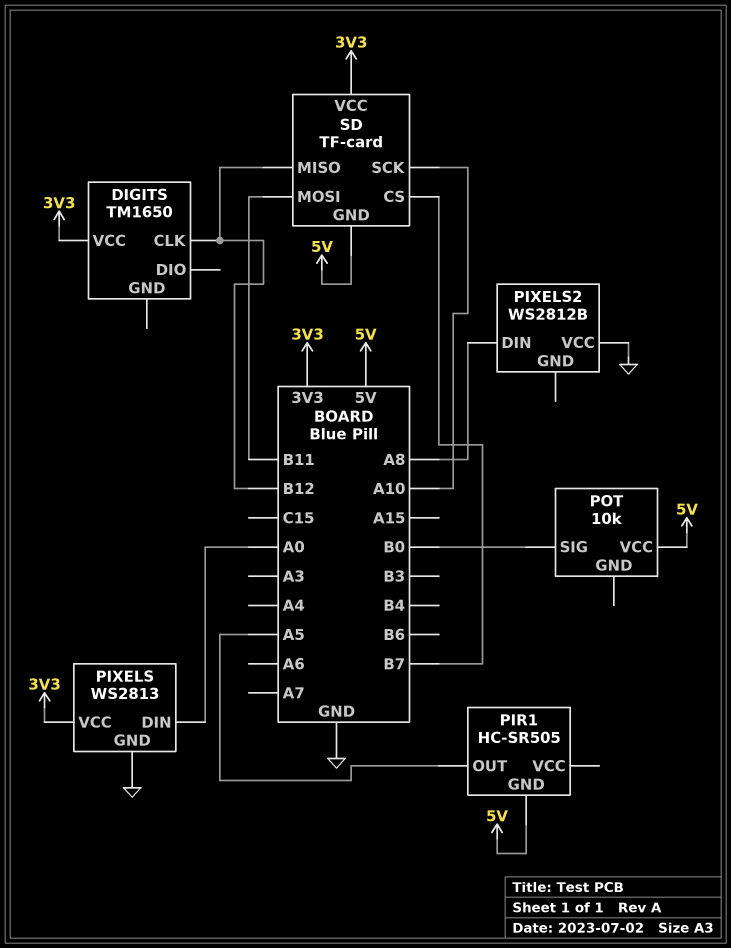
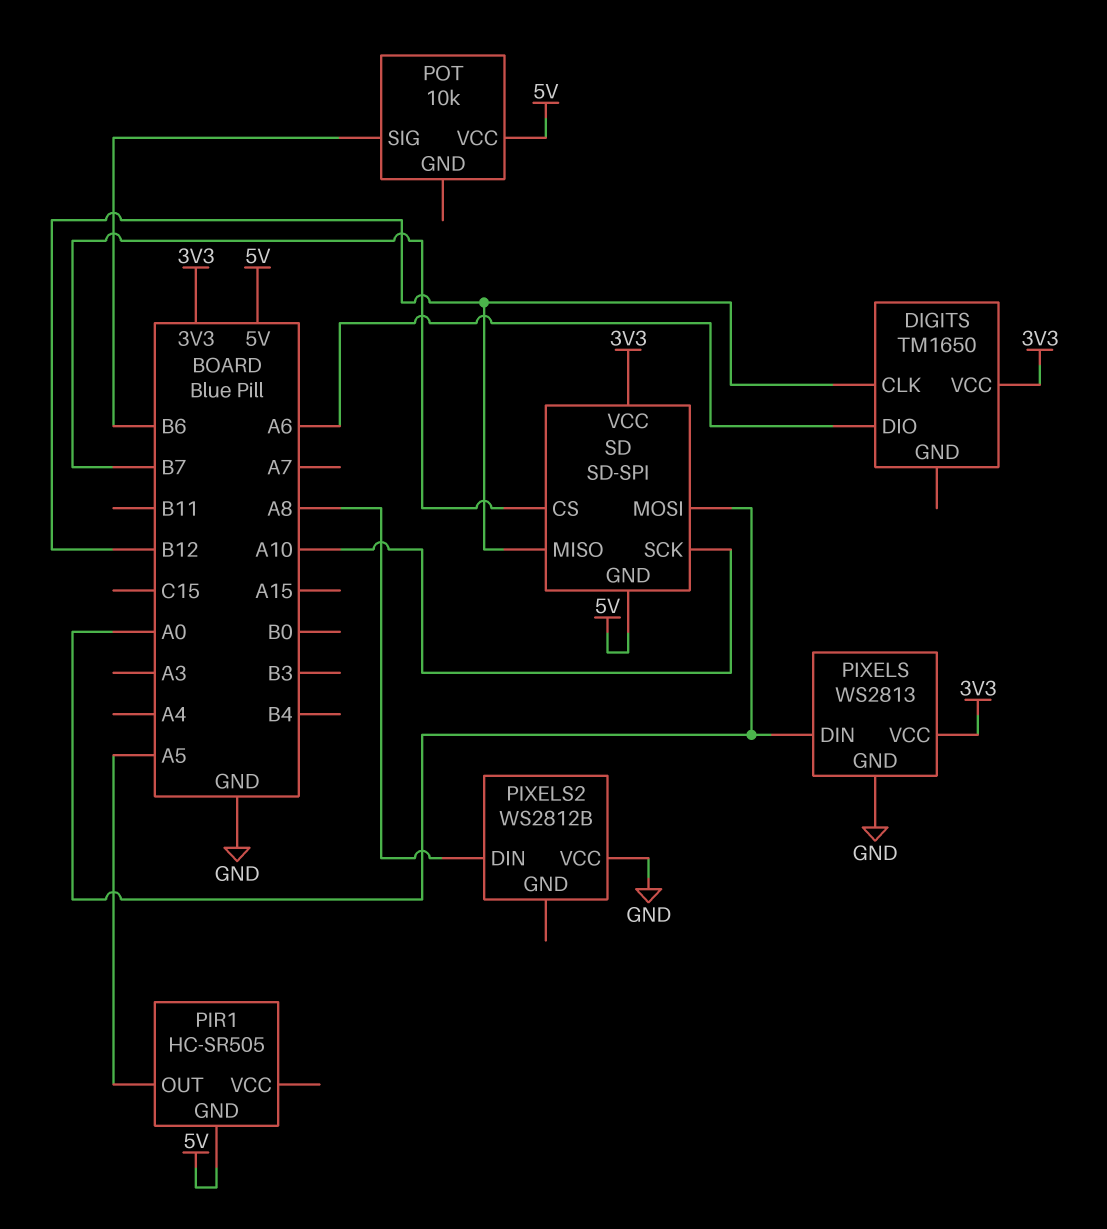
DIGITS pin DIO: none -> A6
POT pin SIG: B0 -> B6
SD: TF-card -> SD-SPI
SD pin MOSI: B11 -> A0

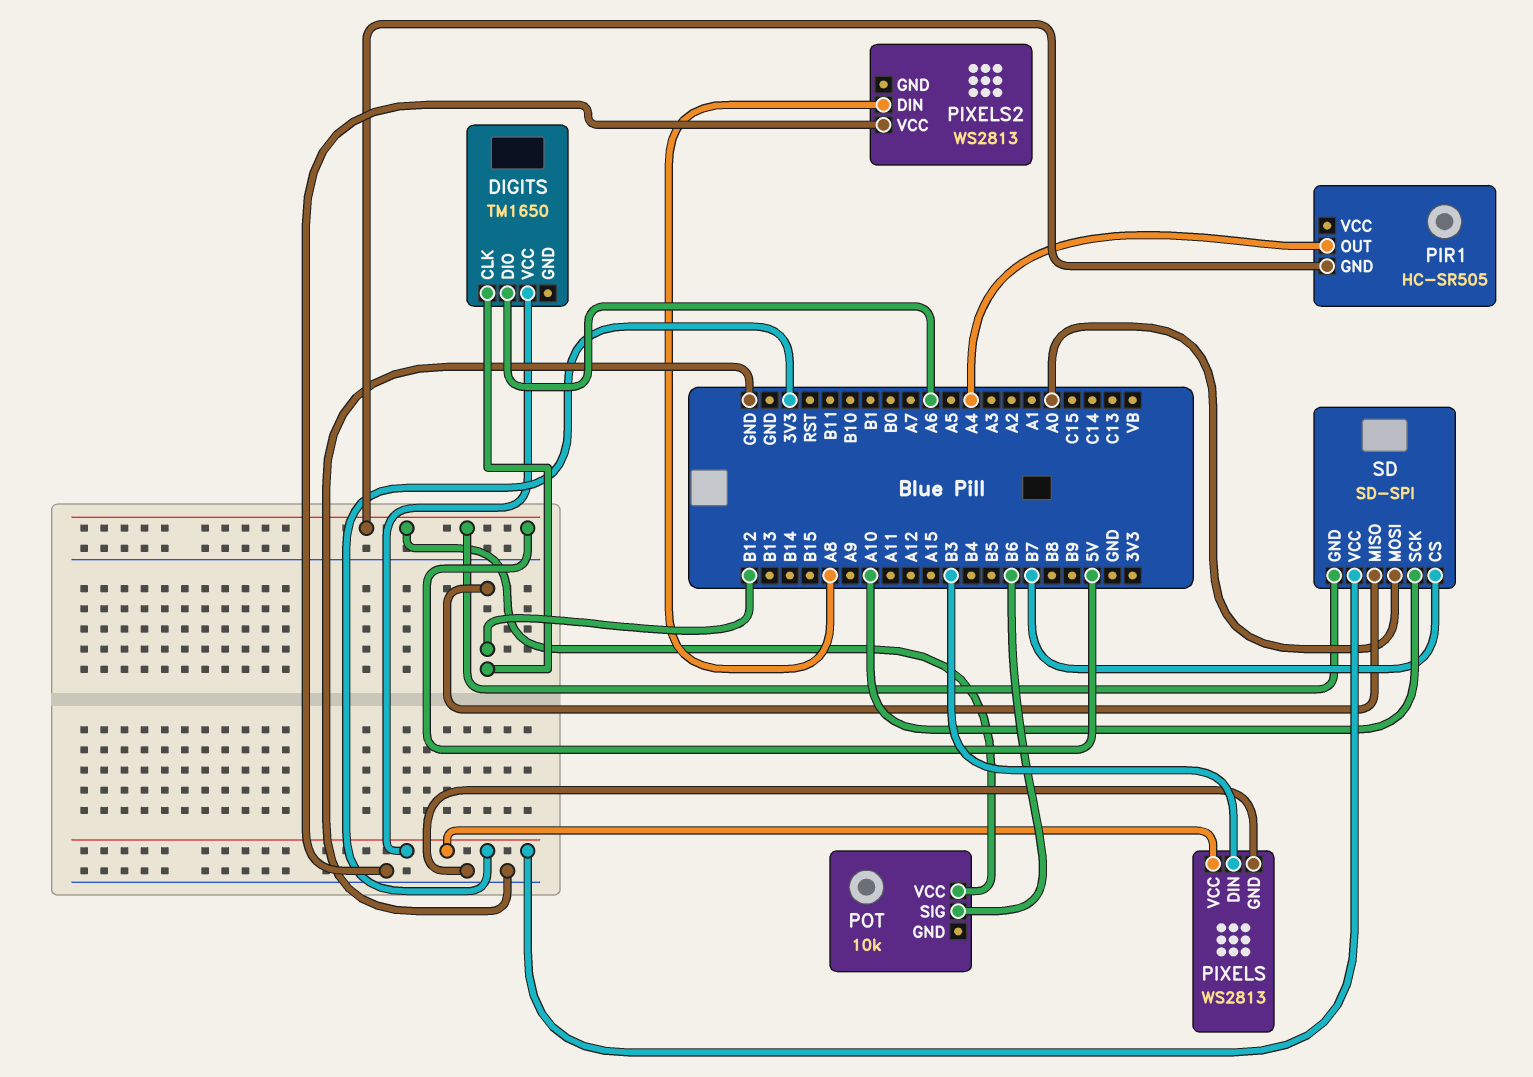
PIR1 pin OUT: A5 -> A4
PIXELS pin DIN: A0 -> B3
PIXELS2: WS2812B -> WS2813

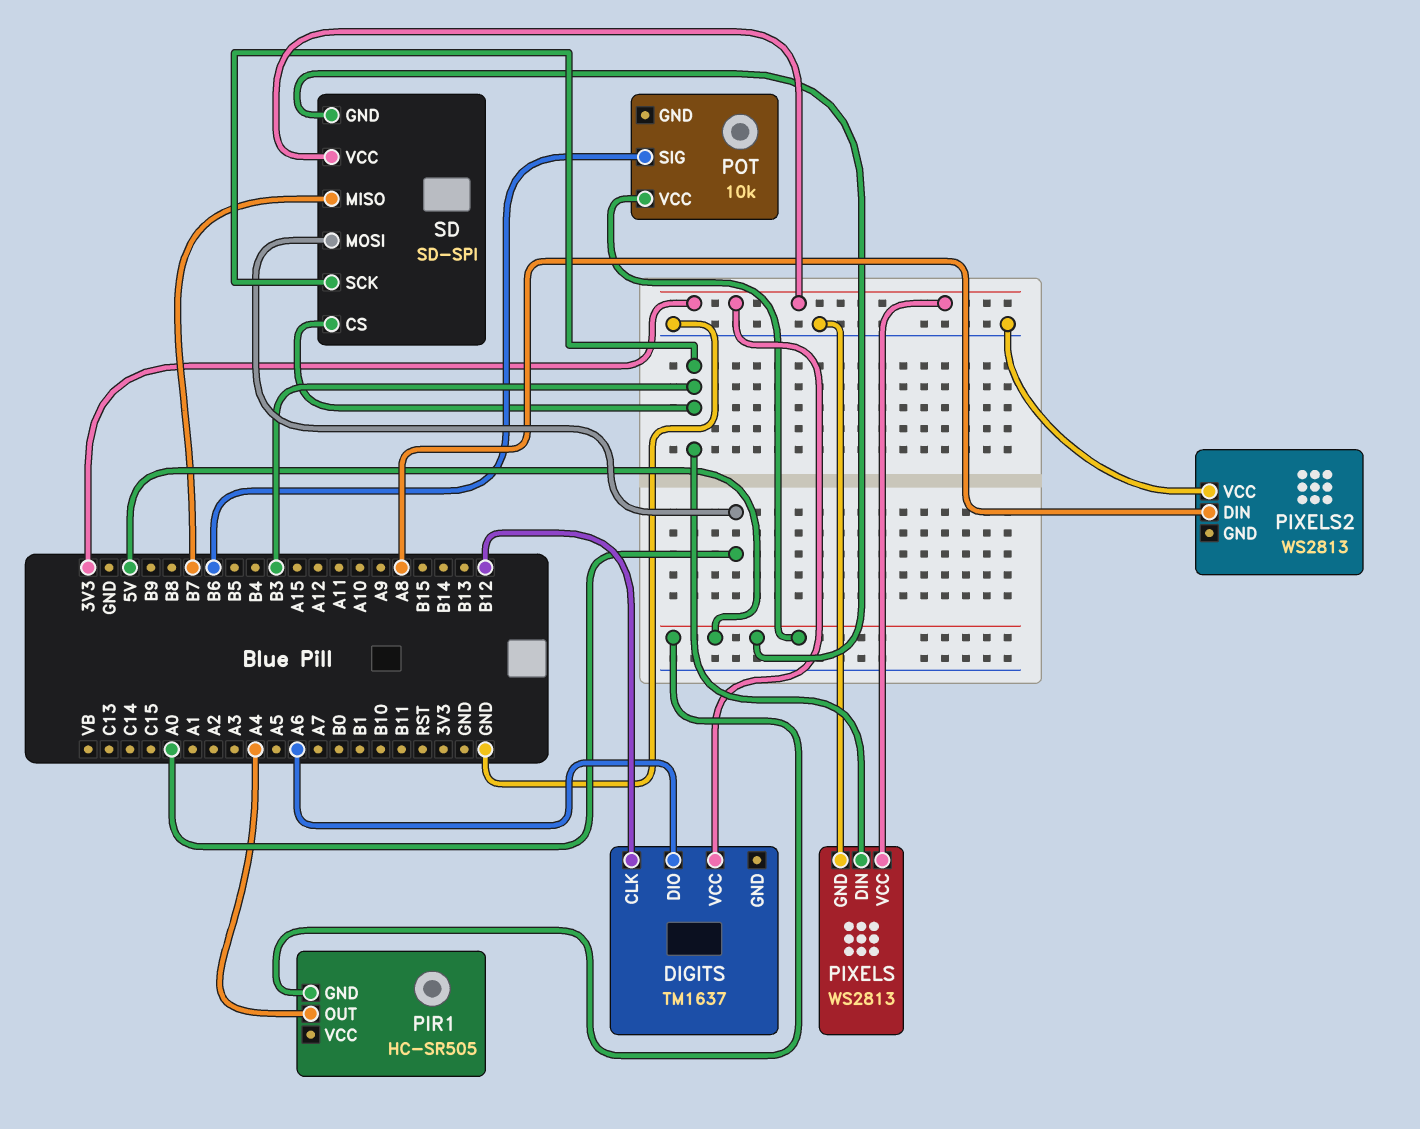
DIGITS: TM1650 -> TM1637
SD pin CS: B7 -> B3
SD pin MISO: B12 -> B7
SD pin SCK: A10 -> B3

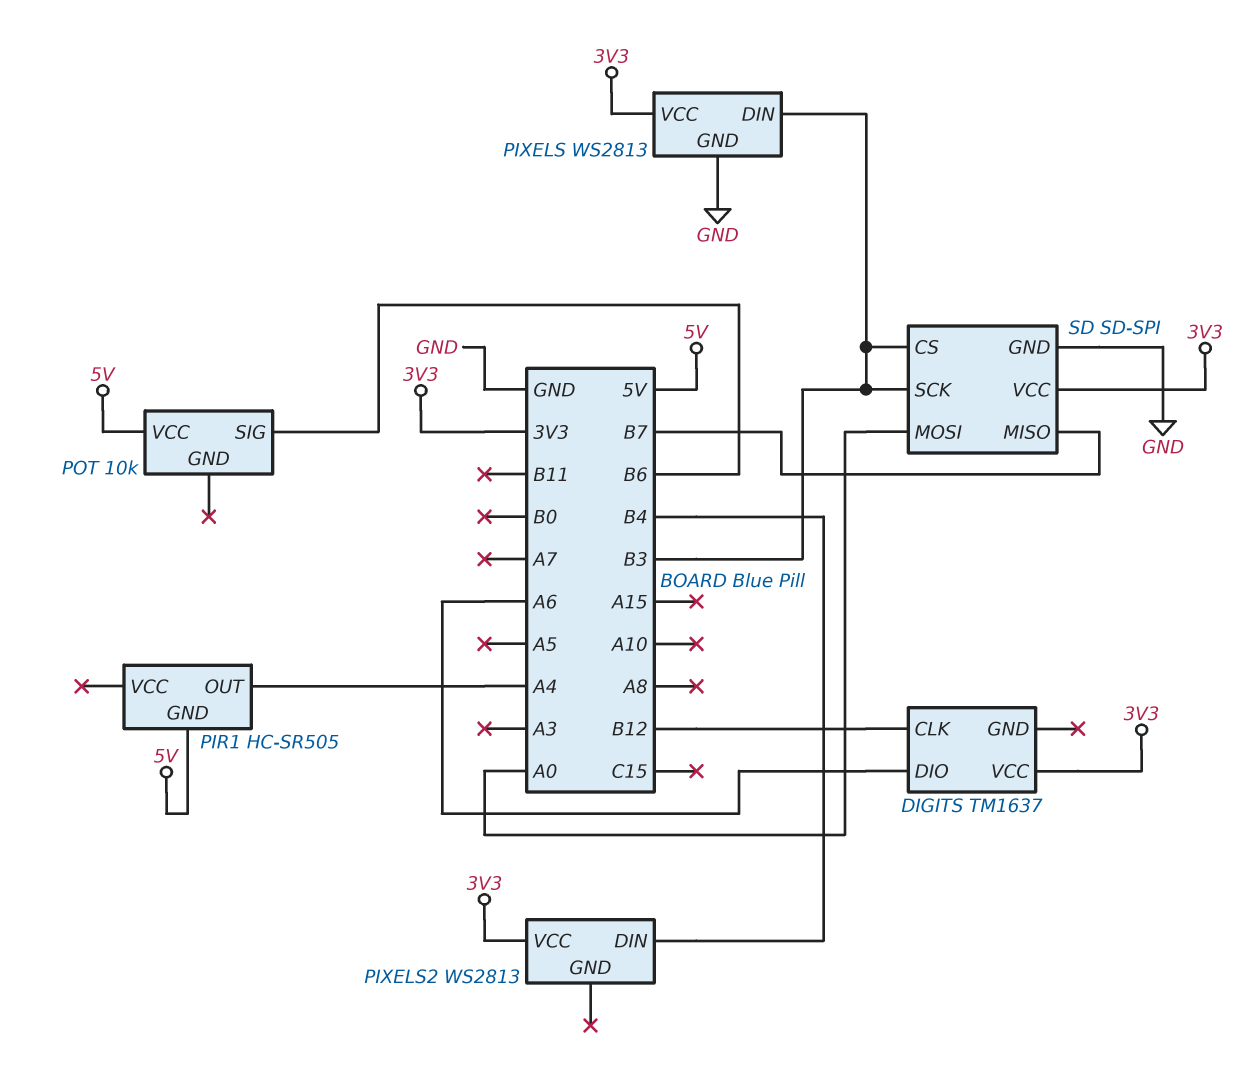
PIXELS2 pin DIN: A8 -> B4
PIXELS2 pin VCC: GND -> 3V3
SD pin GND: 5V -> GND

